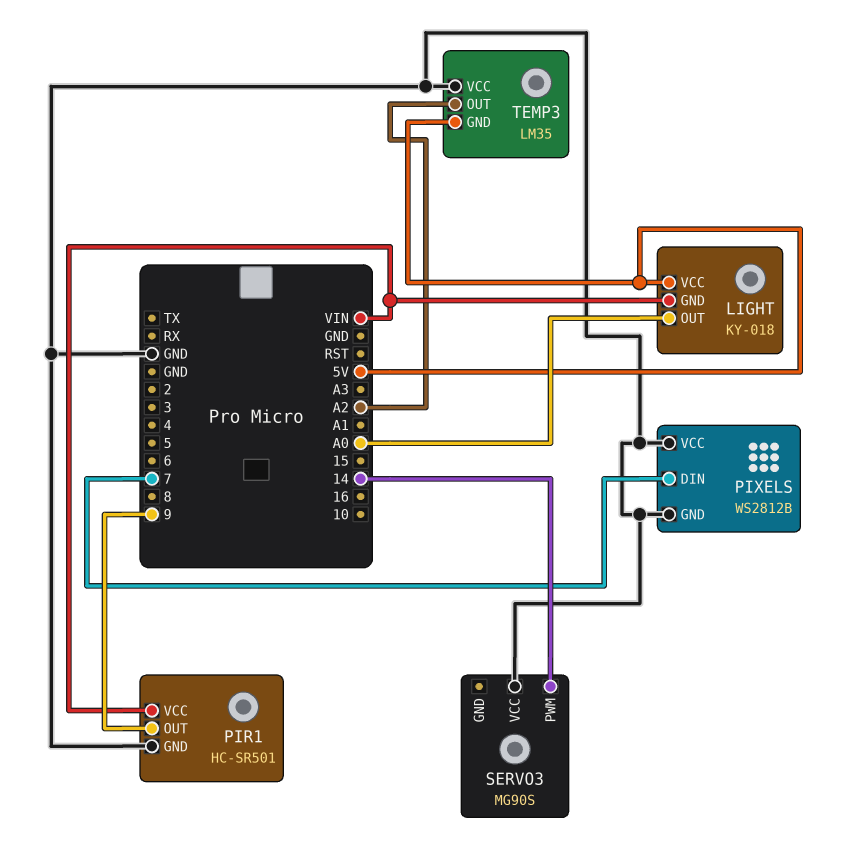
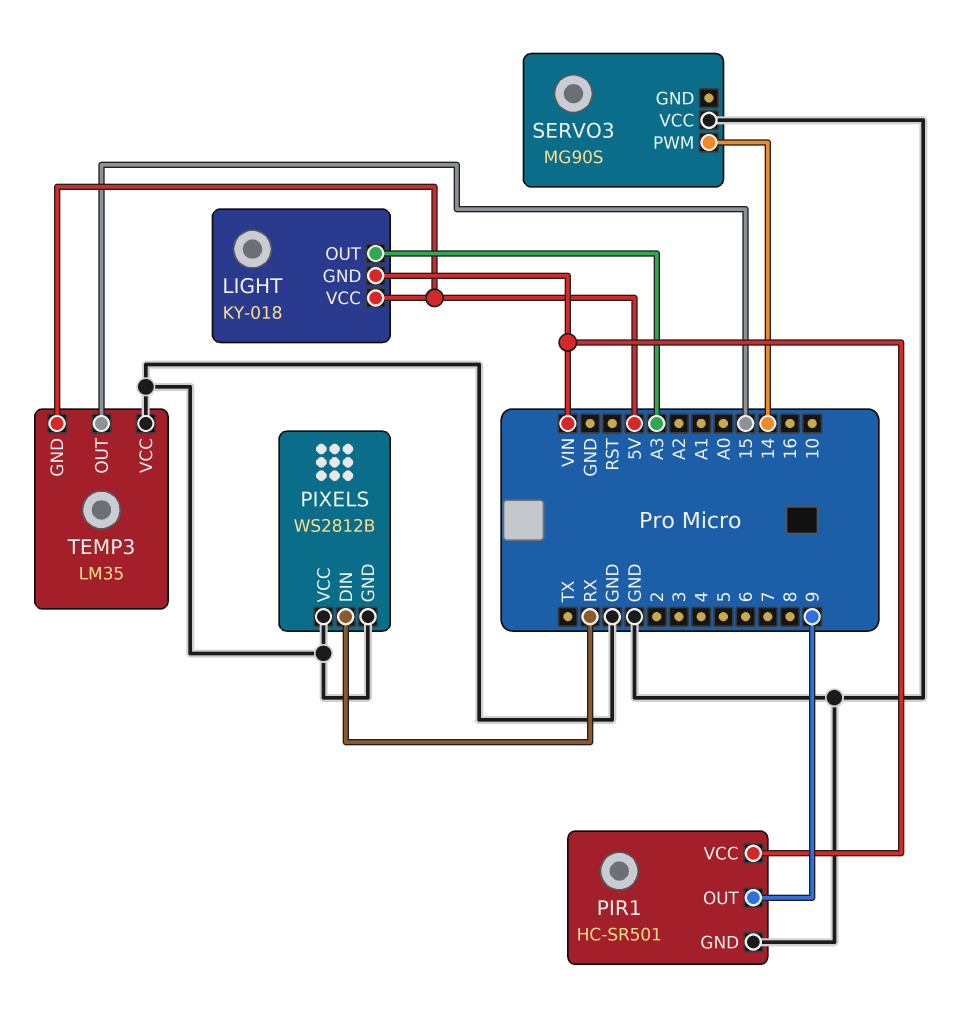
LIGHT pin OUT: A0 -> A3
PIXELS pin DIN: 7 -> RX
TEMP3 pin OUT: A2 -> 15

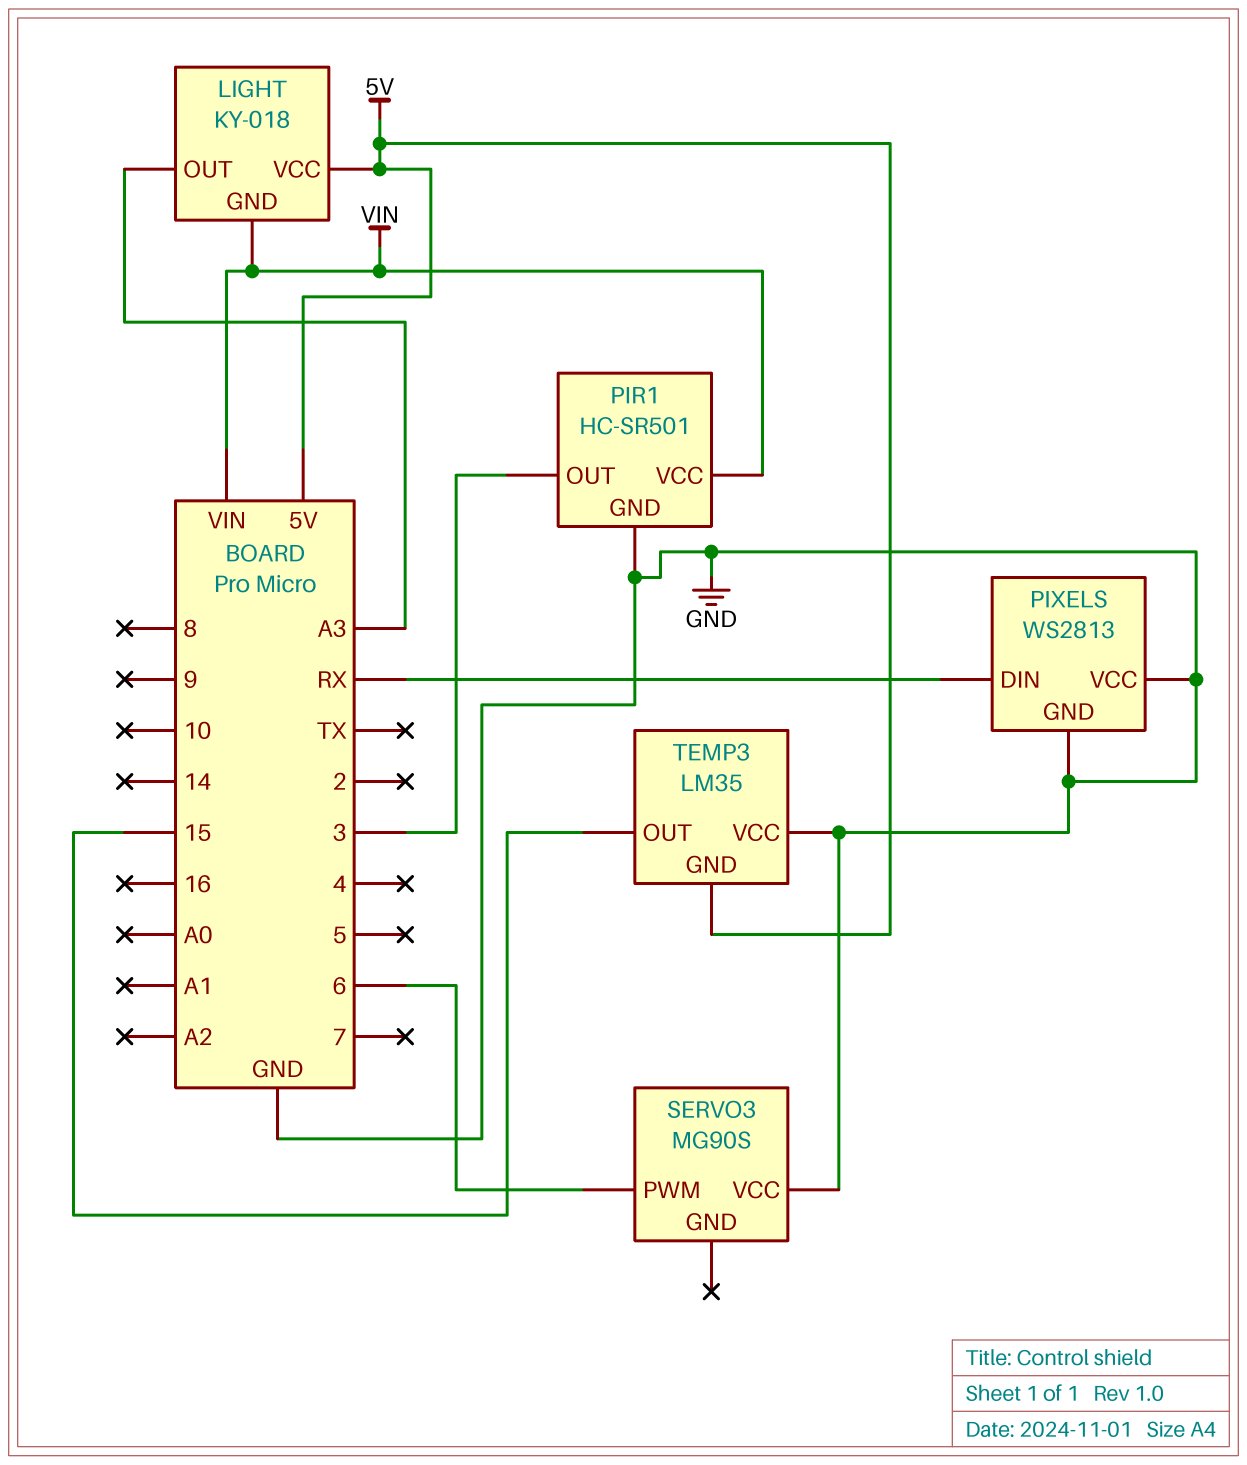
PIR1 pin OUT: 9 -> 3
PIXELS: WS2812B -> WS2813
SERVO3 pin PWM: 14 -> 6

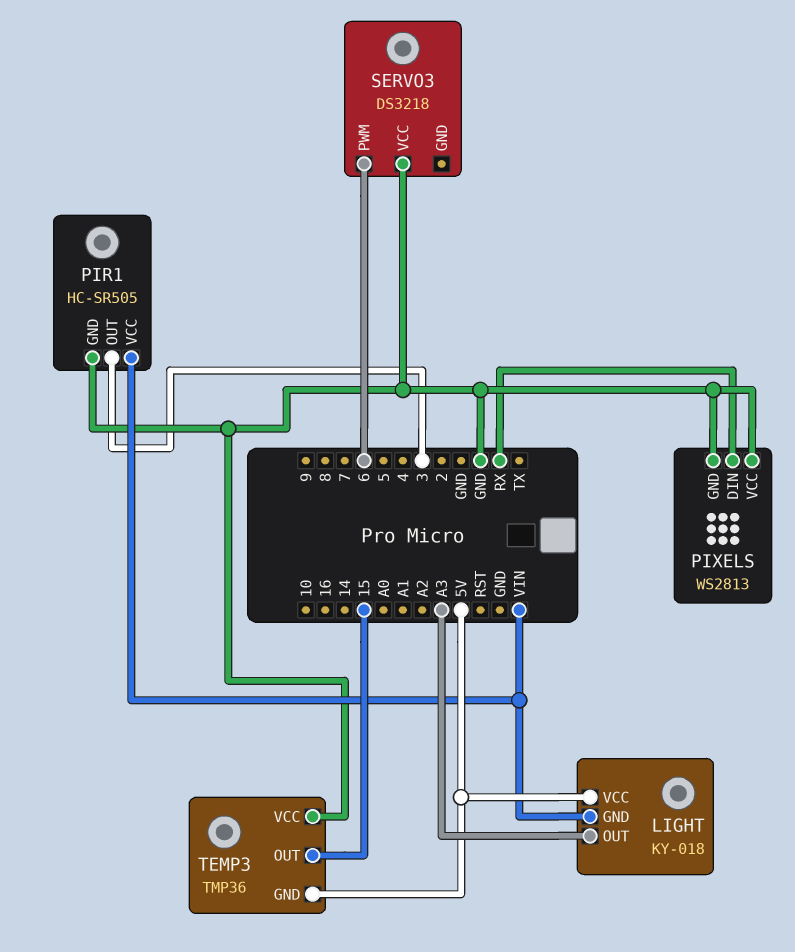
PIR1: HC-SR501 -> HC-SR505
SERVO3: MG90S -> DS3218
TEMP3: LM35 -> TMP36

